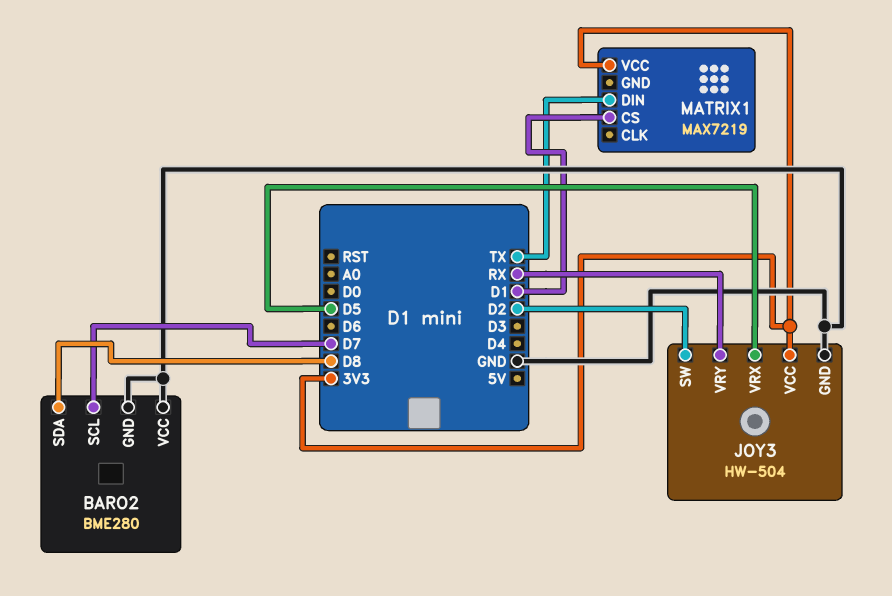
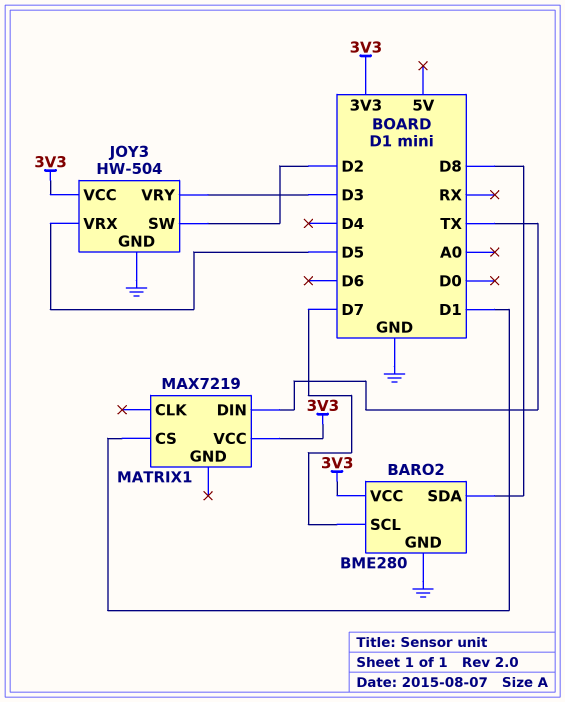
BARO2 pin VCC: GND -> 3V3
JOY3 pin VRY: RX -> D3

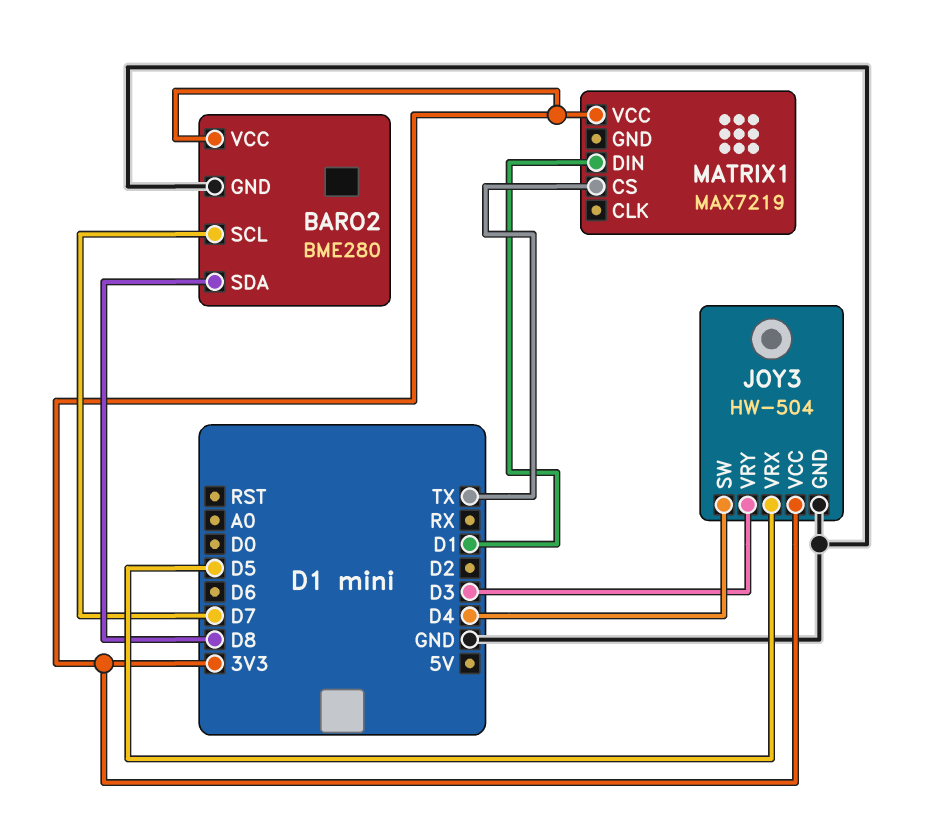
JOY3 pin SW: D2 -> D4
MATRIX1 pin CS: D1 -> TX
MATRIX1 pin DIN: TX -> D1

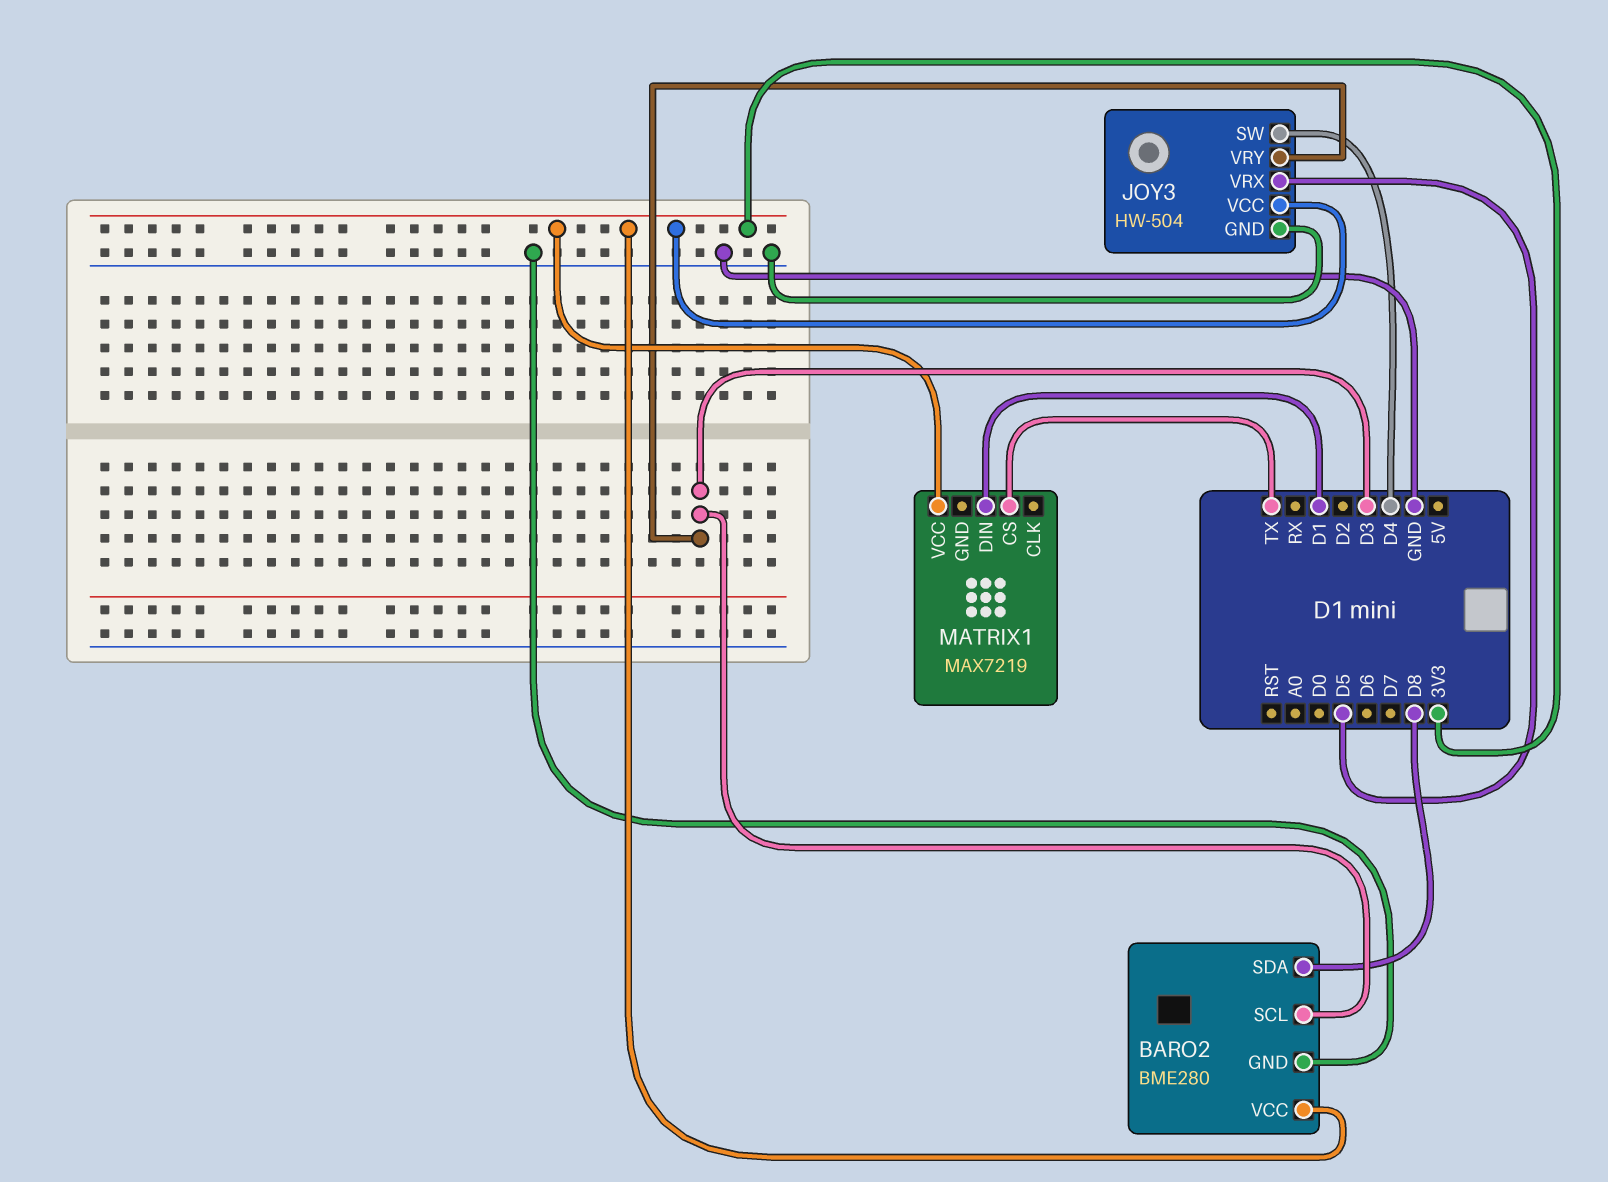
BARO2 pin SCL: D7 -> D3

